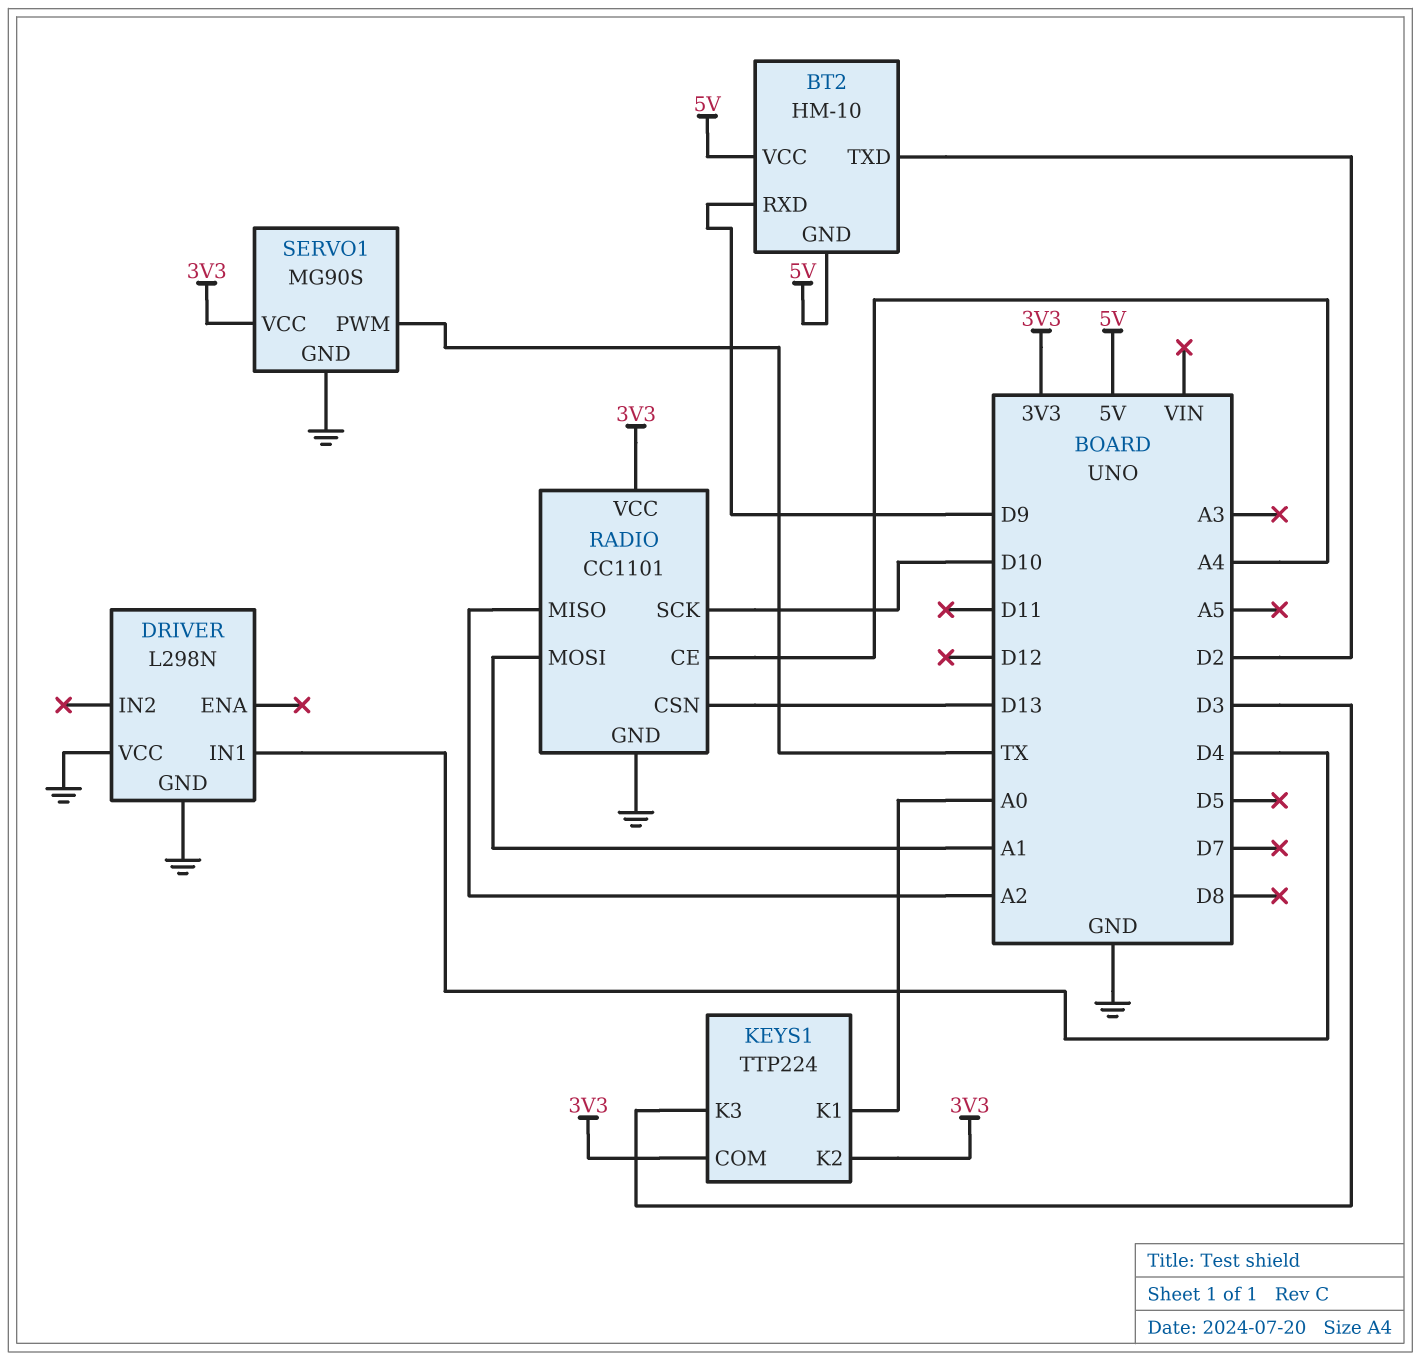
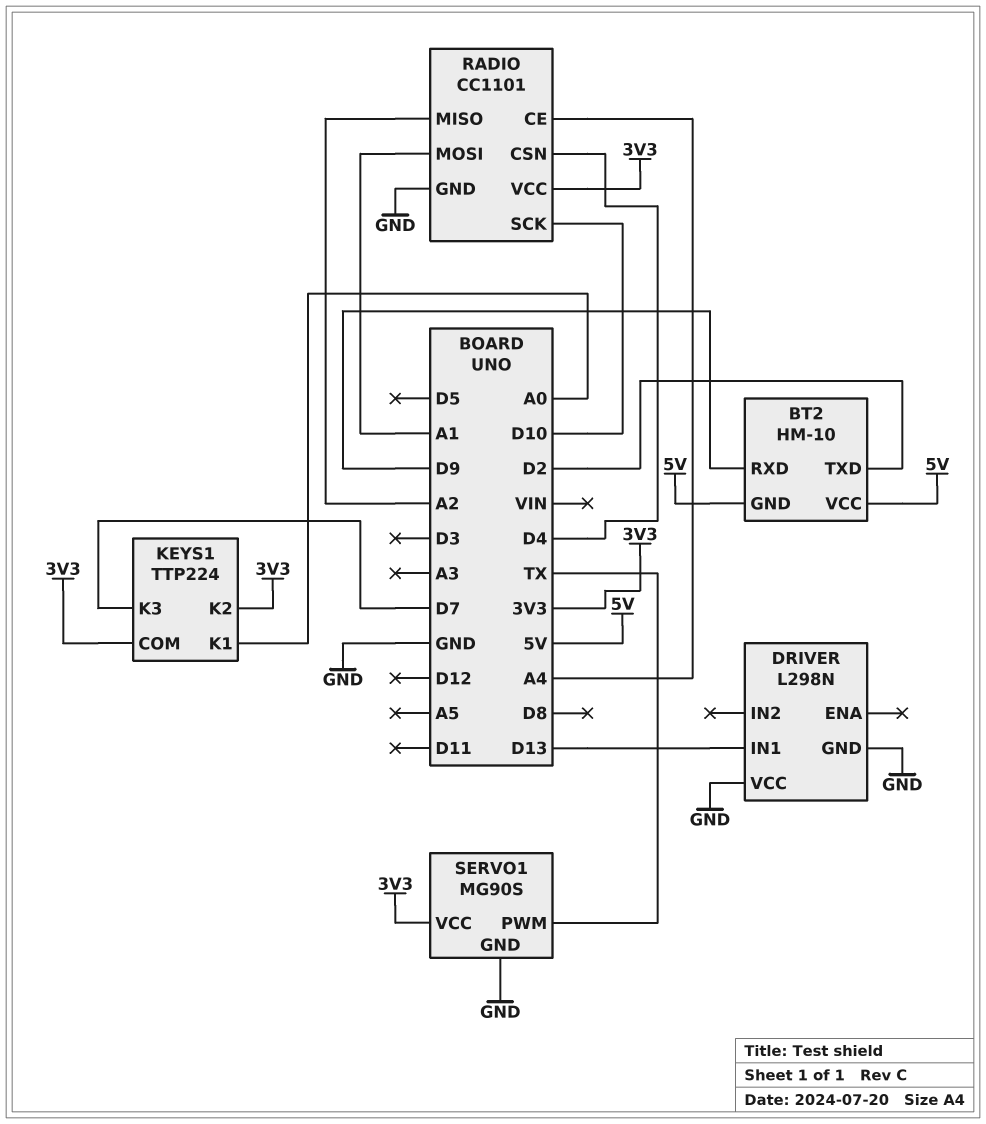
DRIVER pin IN1: D4 -> D13
KEYS1 pin K3: D3 -> D7
RADIO pin CSN: D13 -> D4

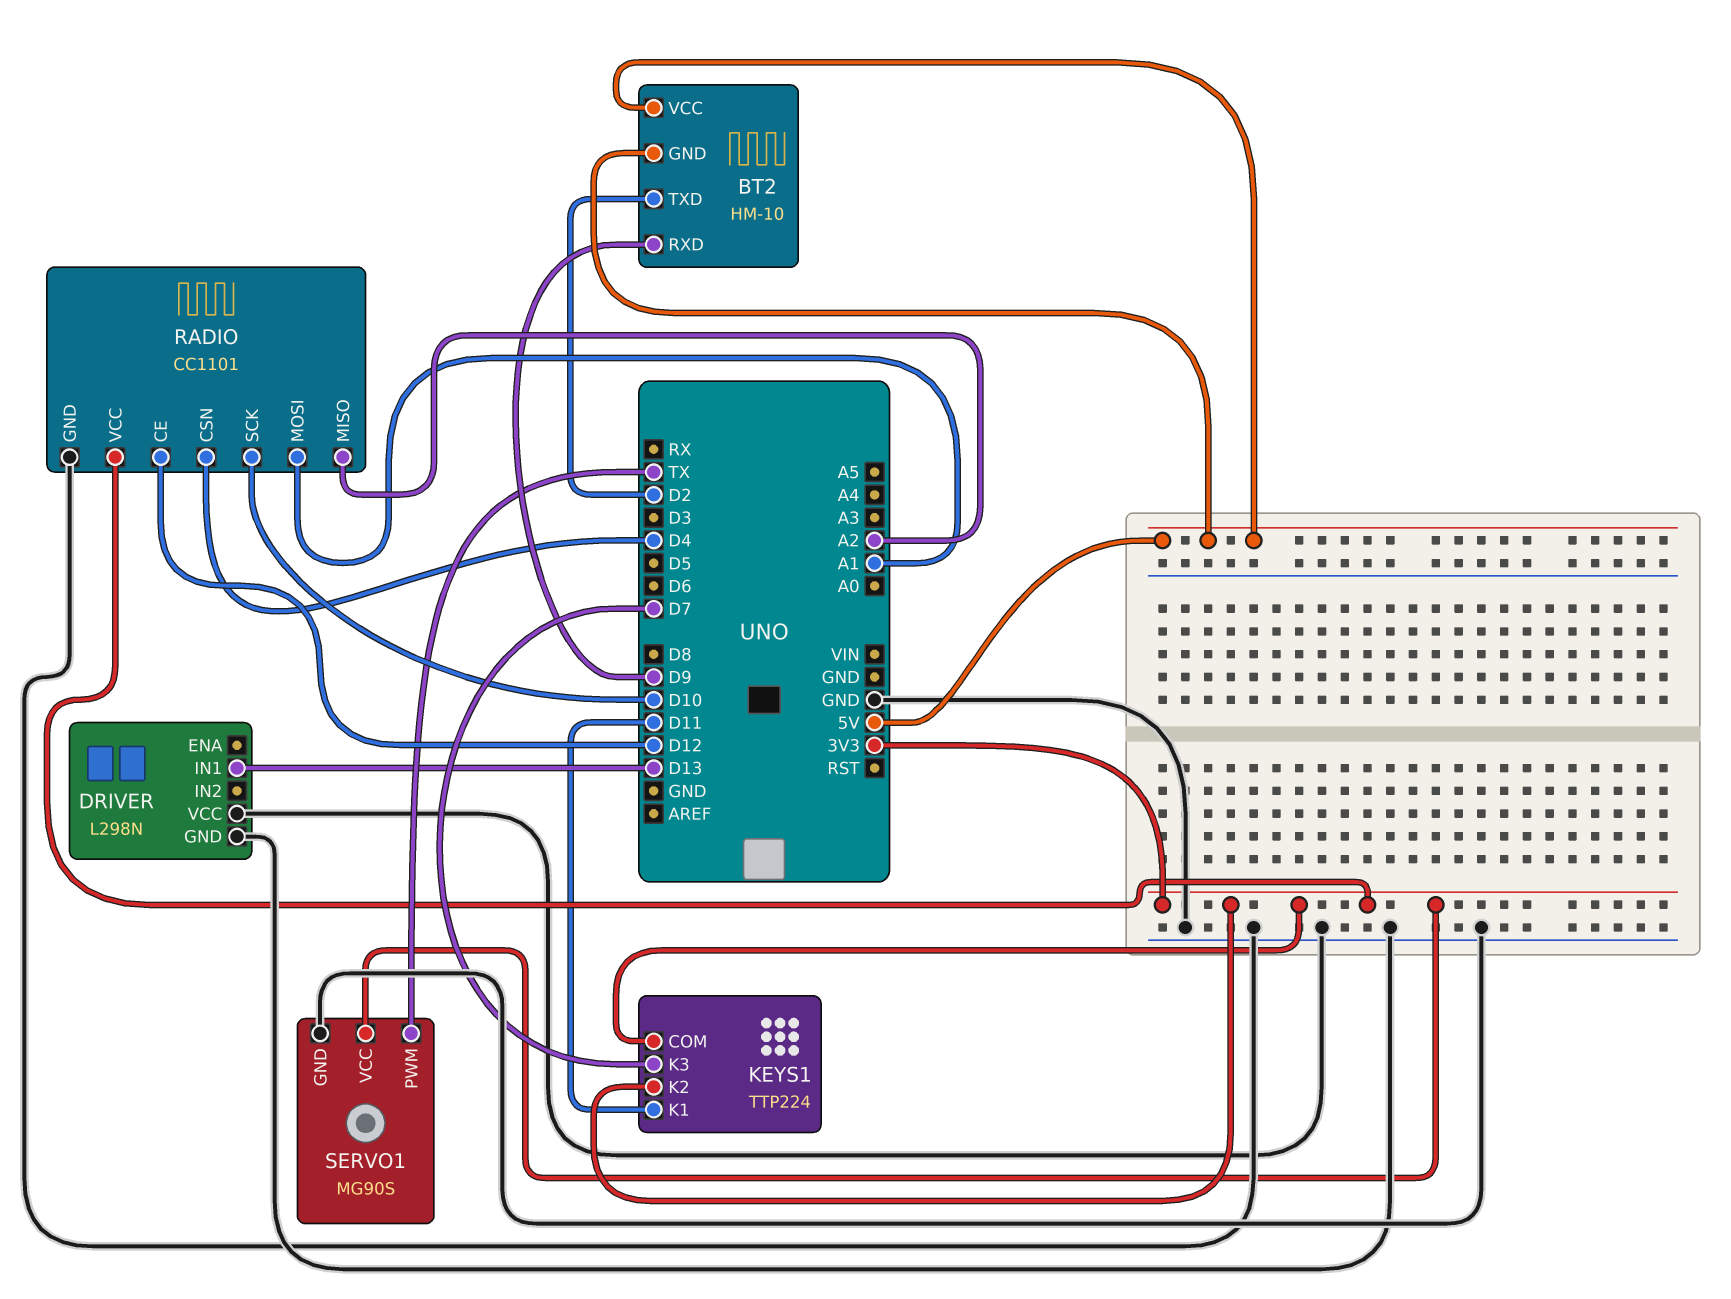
KEYS1 pin K1: A0 -> D11
RADIO pin CE: A4 -> D12

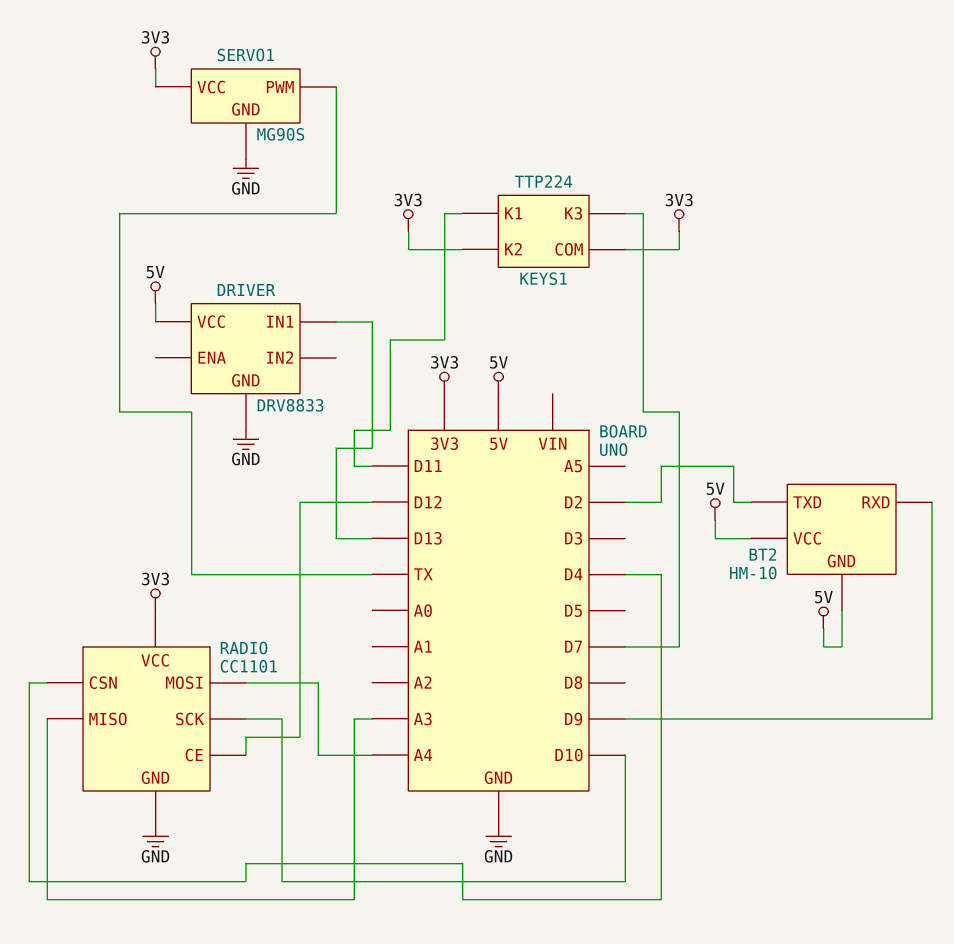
DRIVER: L298N -> DRV8833
DRIVER pin VCC: GND -> 5V
RADIO pin MISO: A2 -> A3
RADIO pin MOSI: A1 -> A4

